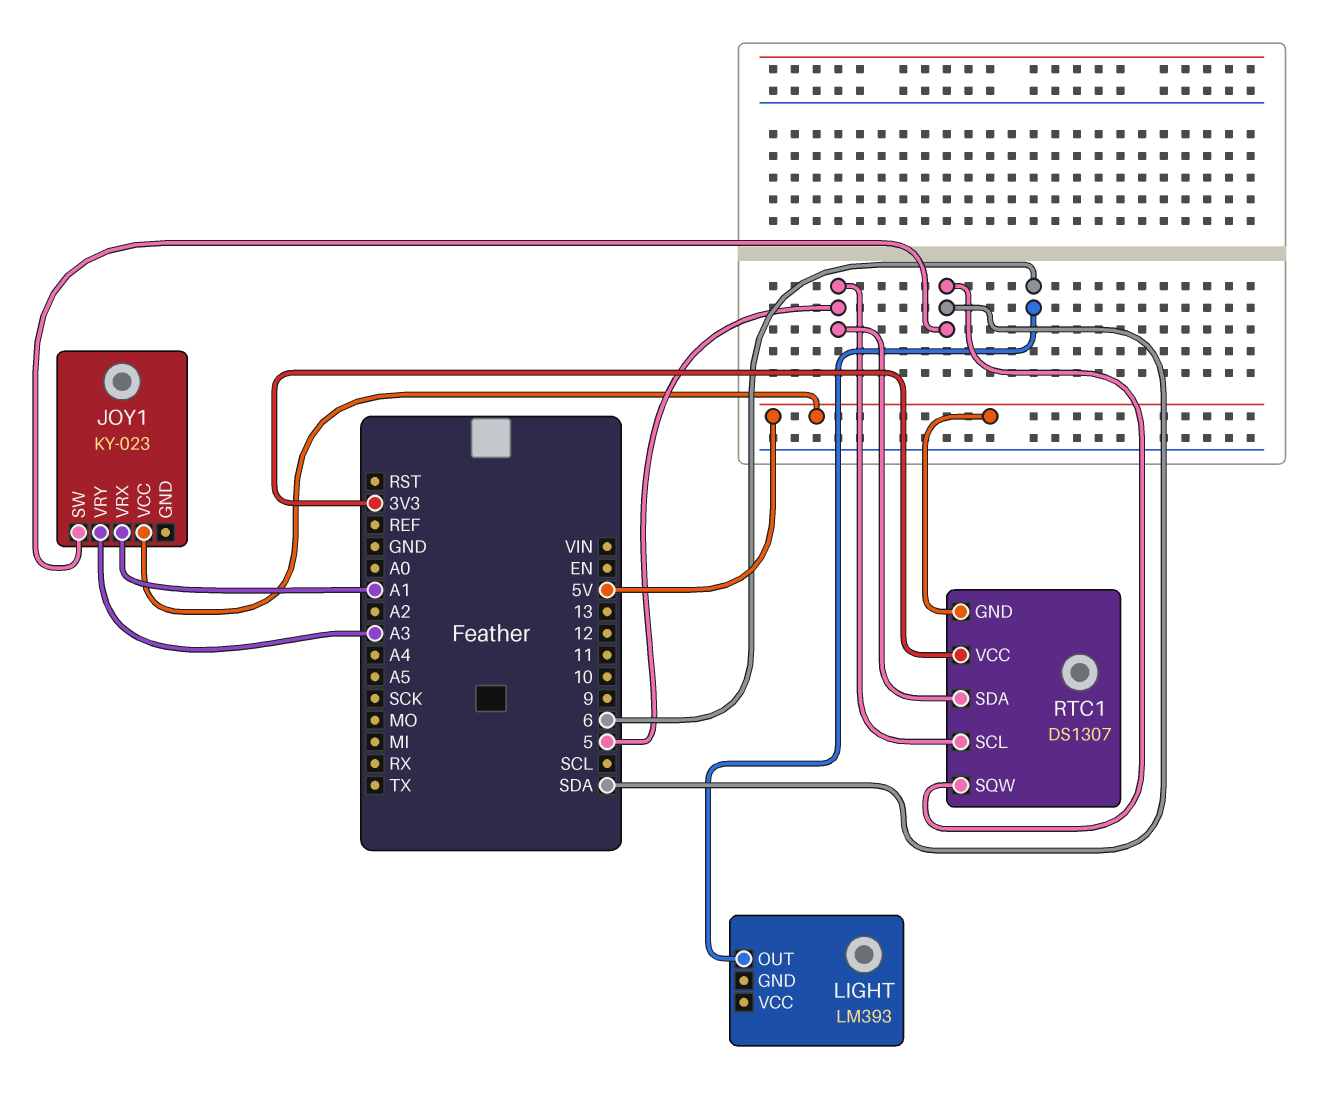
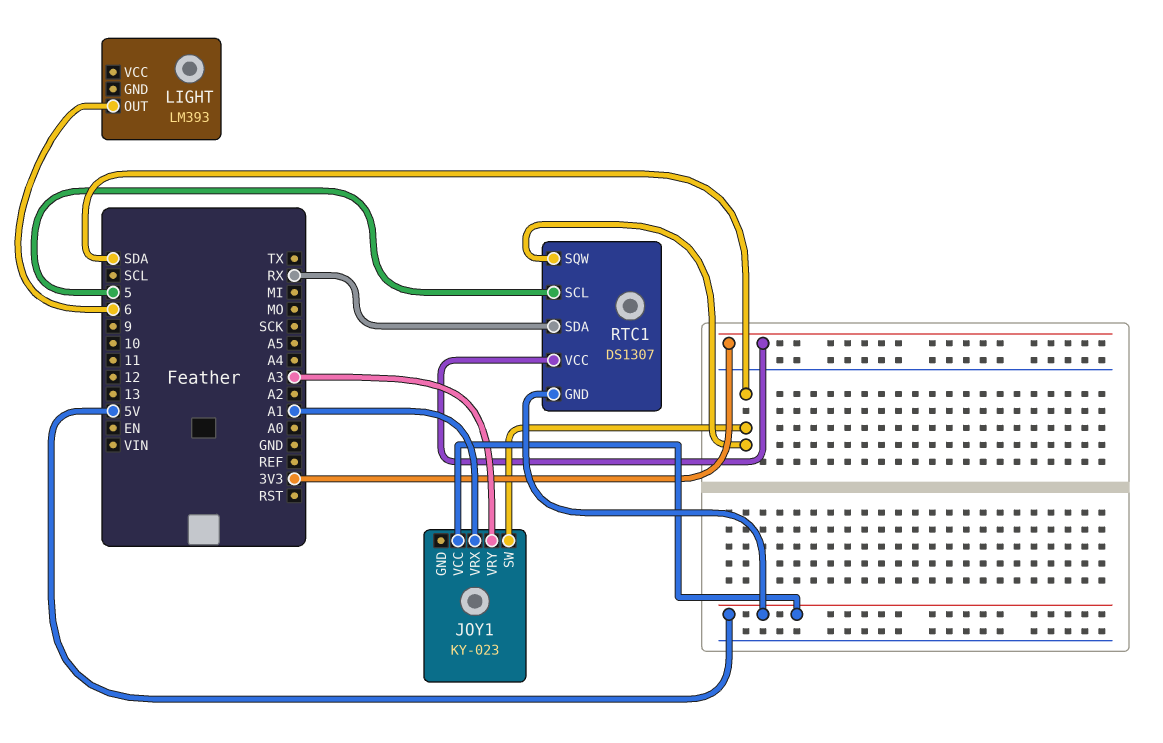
RTC1 pin SDA: 5 -> RX

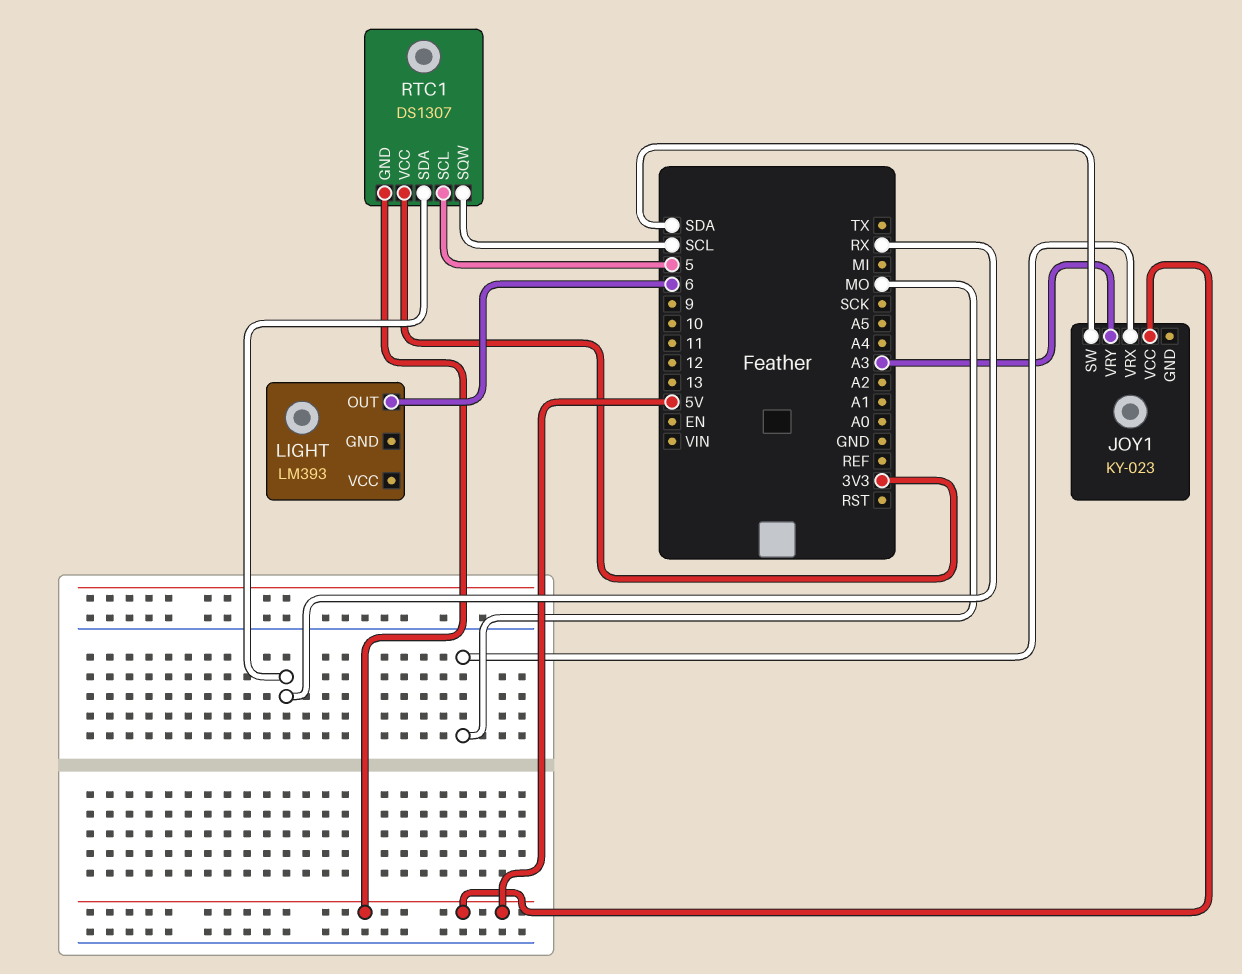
JOY1 pin VRX: A1 -> MO
RTC1 pin SQW: SDA -> SCL

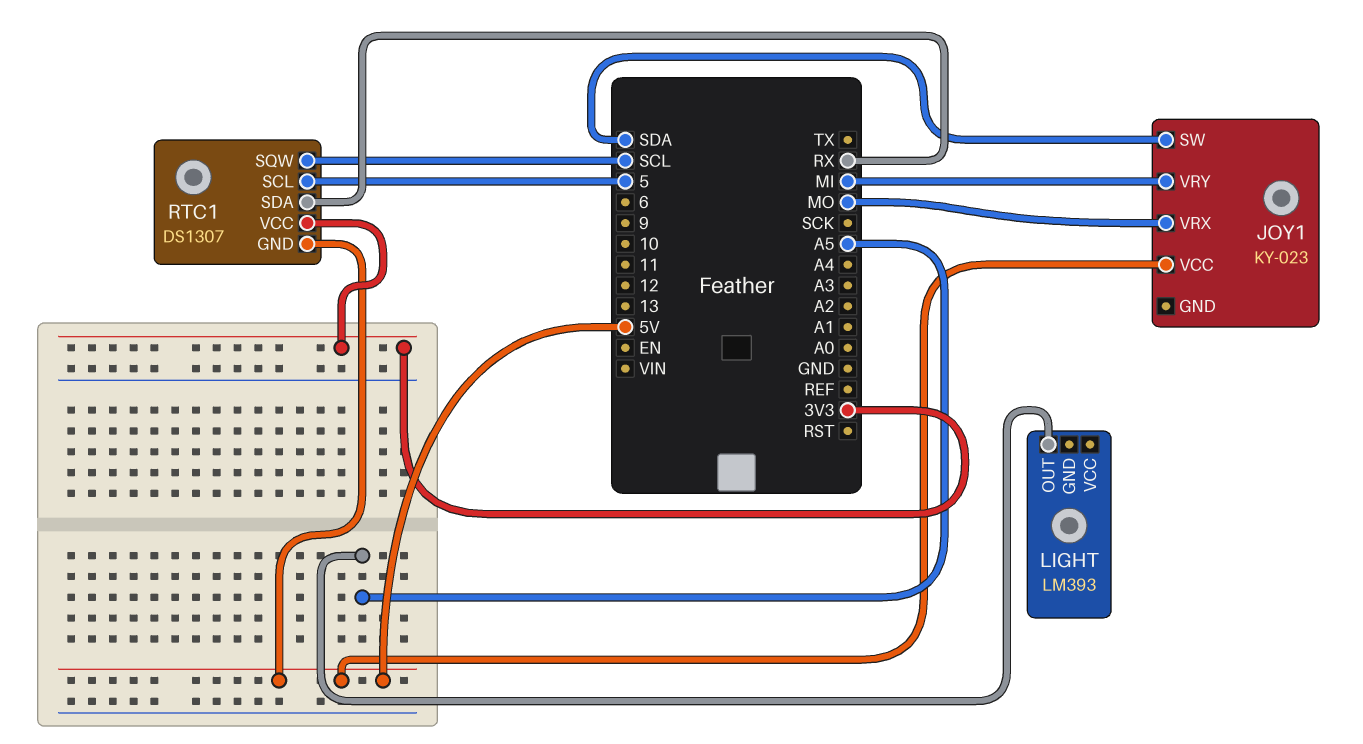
JOY1 pin VRY: A3 -> MI
LIGHT pin OUT: 6 -> A5

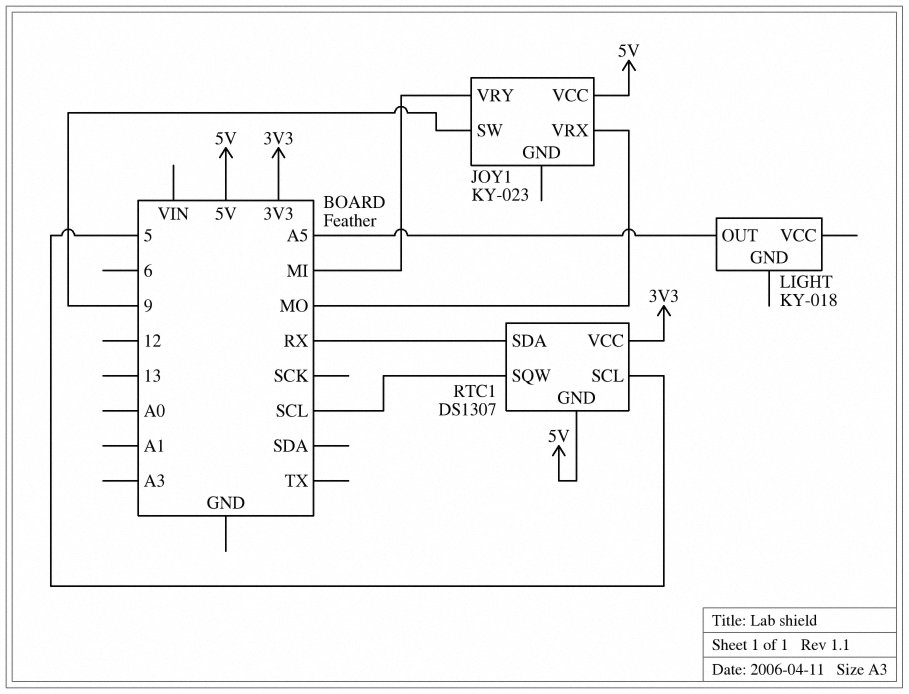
JOY1 pin SW: SDA -> 9
LIGHT: LM393 -> KY-018

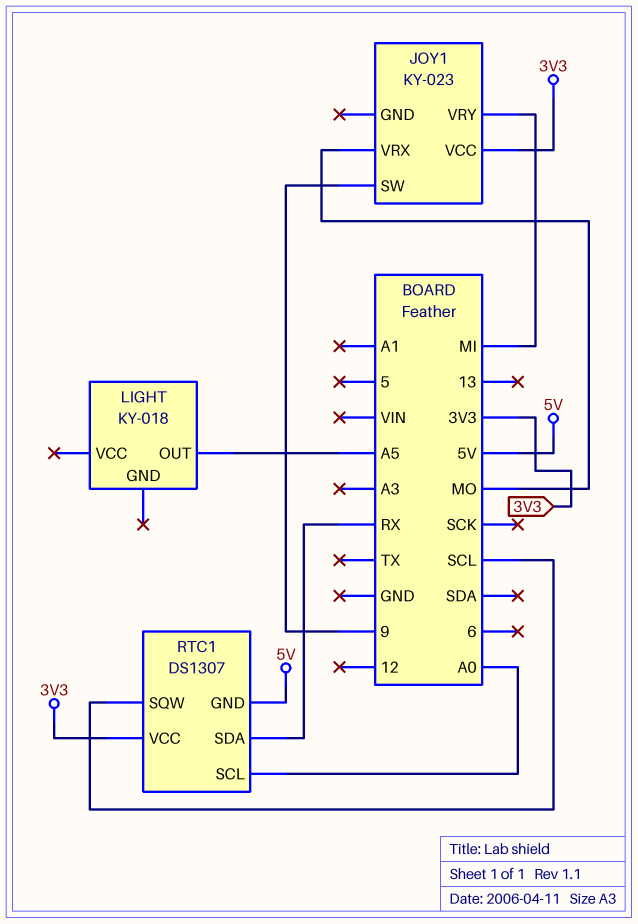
JOY1 pin VCC: 5V -> 3V3
RTC1 pin SCL: 5 -> A0

